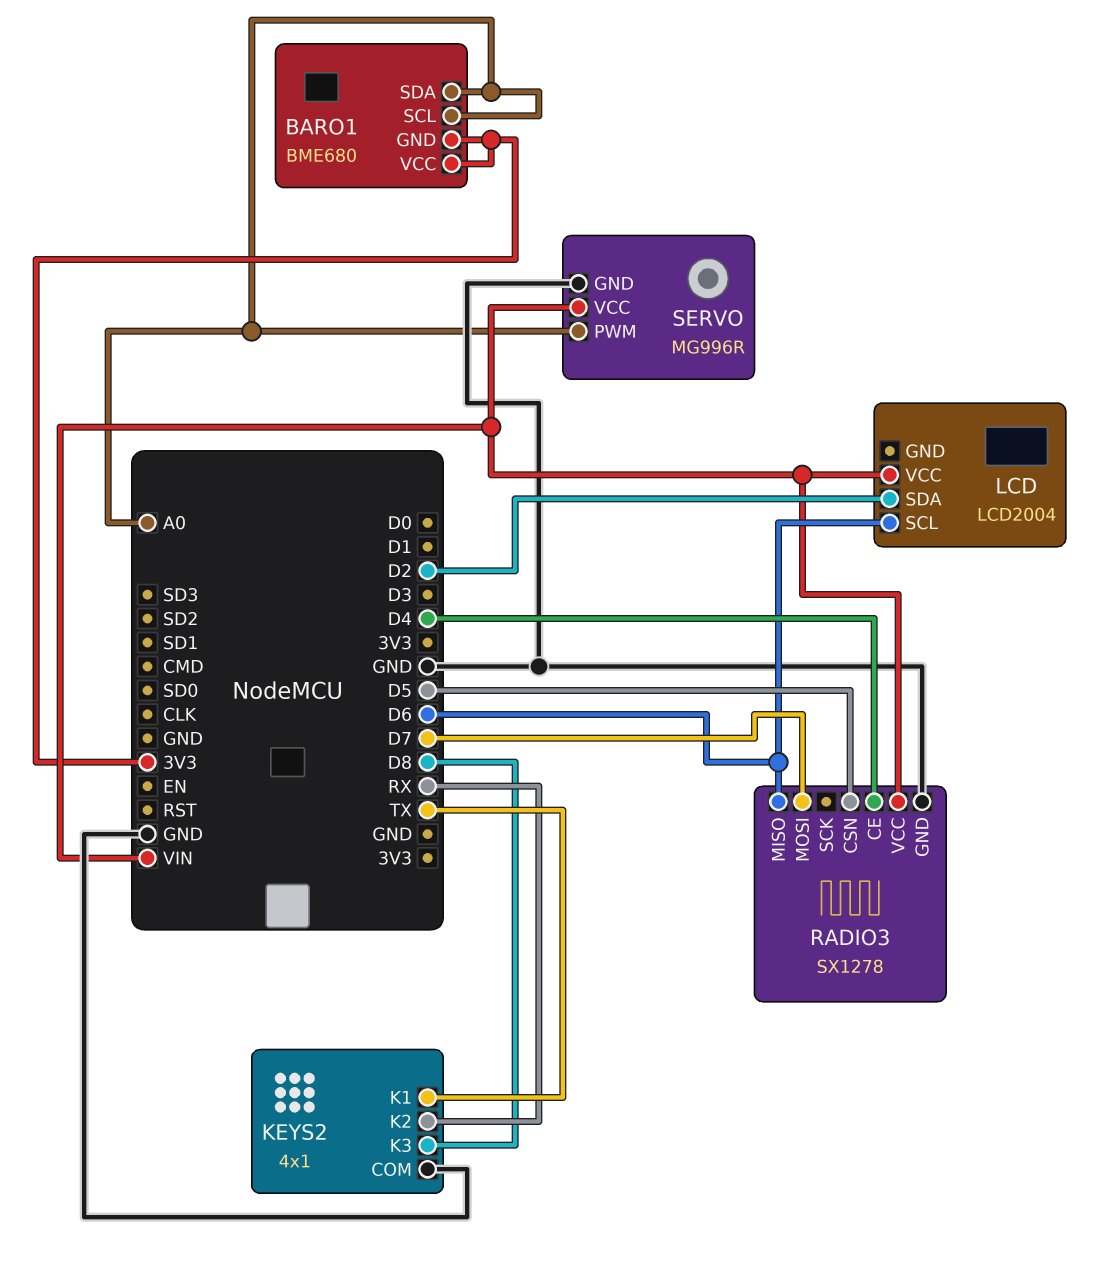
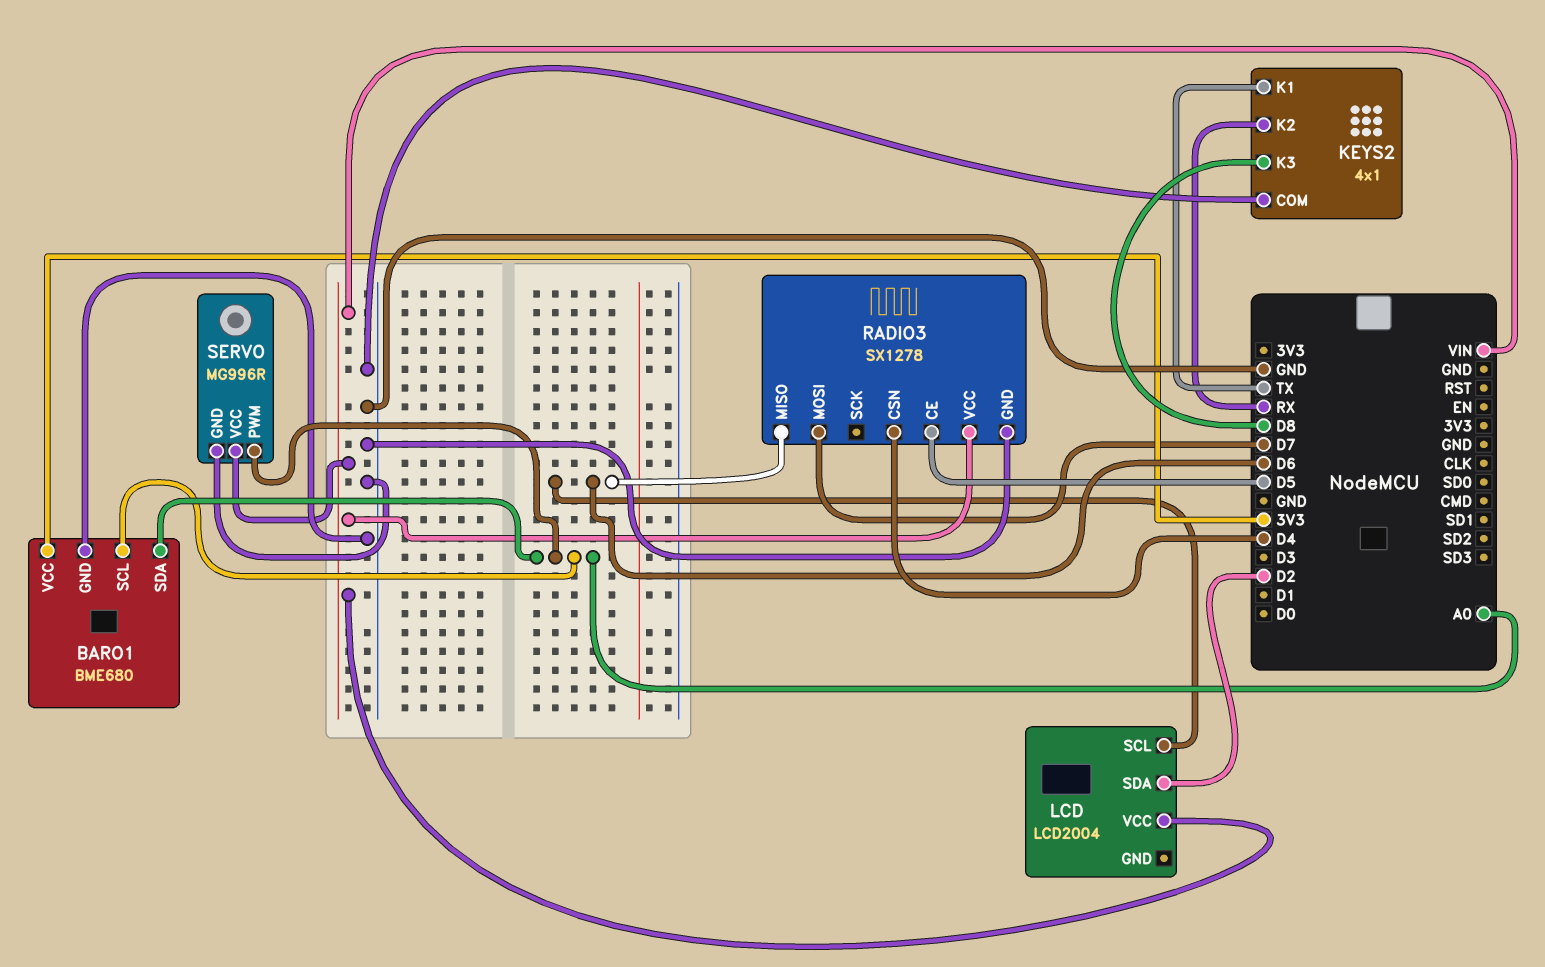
BARO1 pin GND: 3V3 -> GND
RADIO3 pin CE: D4 -> D5
RADIO3 pin CSN: D5 -> D4

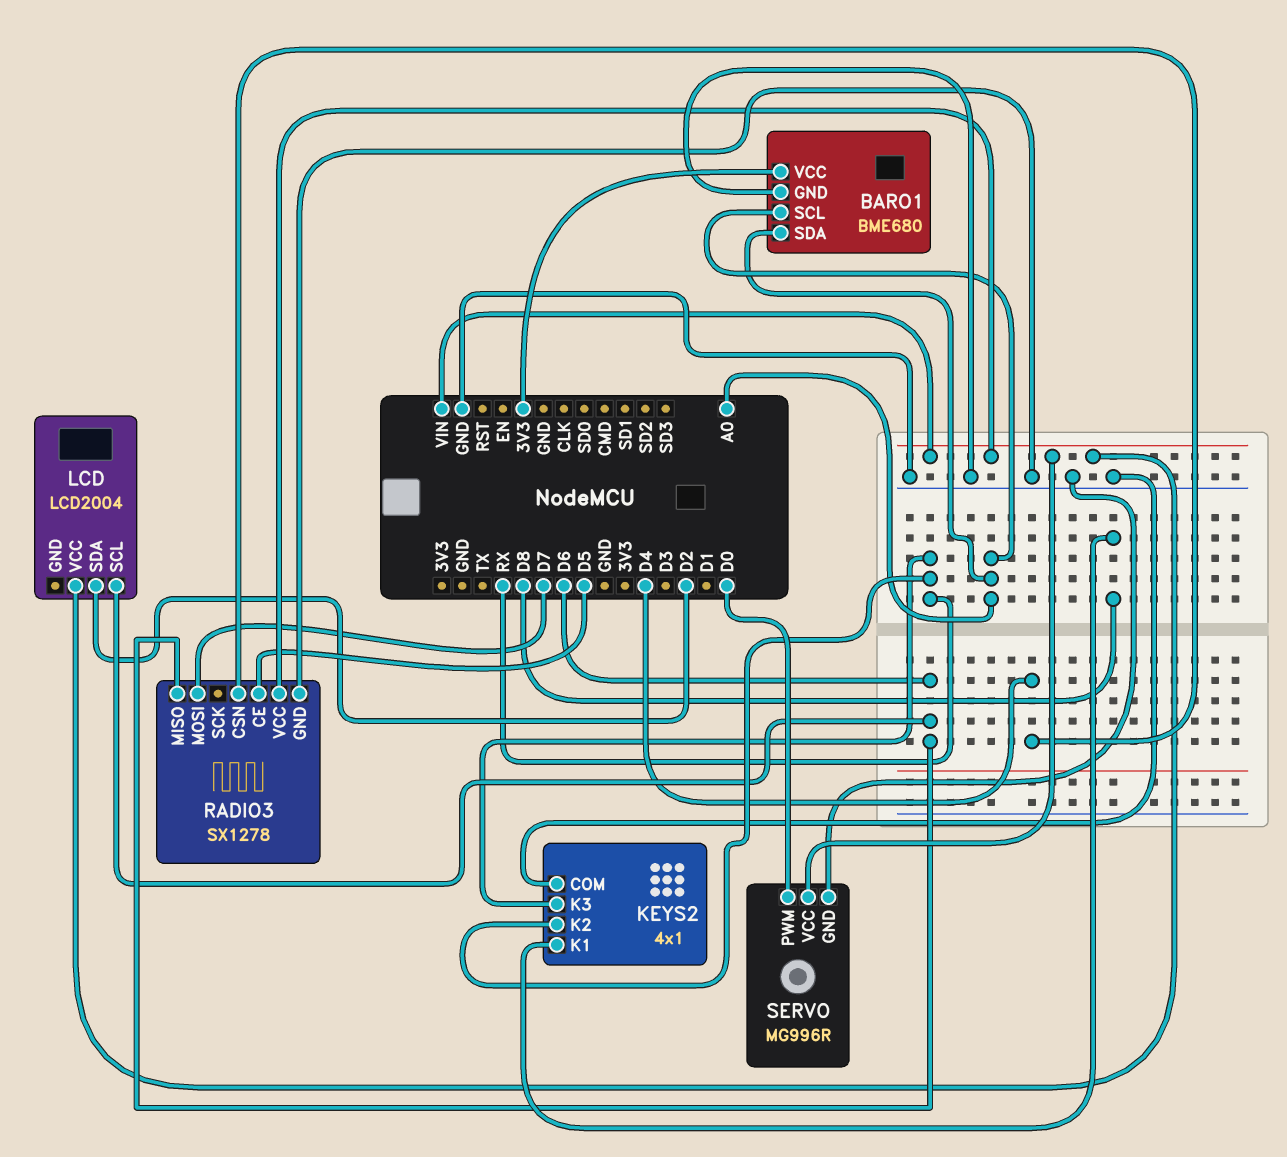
KEYS2 pin K1: TX -> D8
KEYS2 pin K3: D8 -> RX
SERVO pin PWM: A0 -> D0

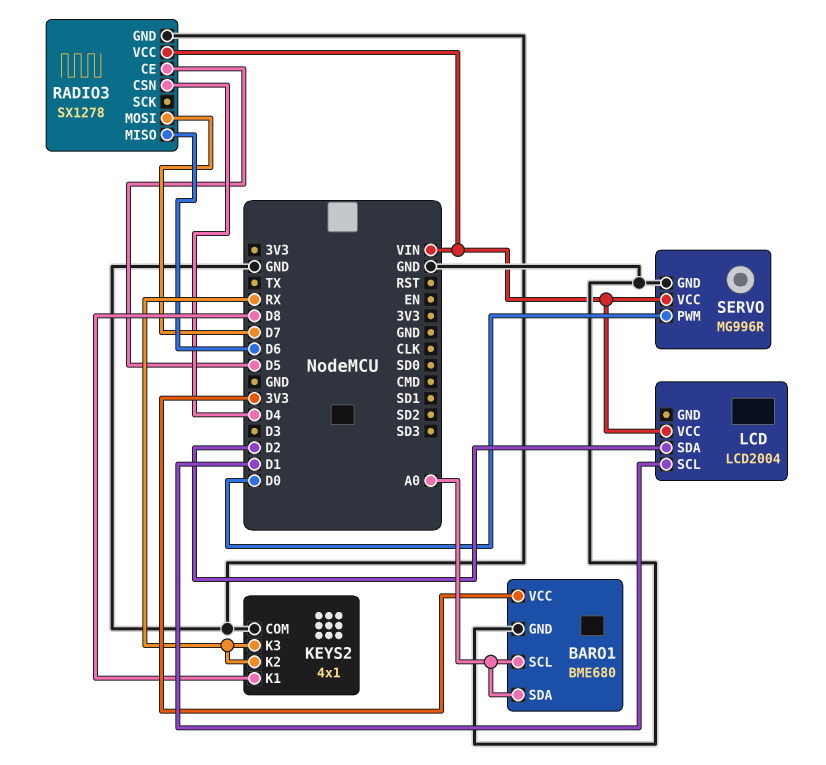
LCD pin SCL: D6 -> D1

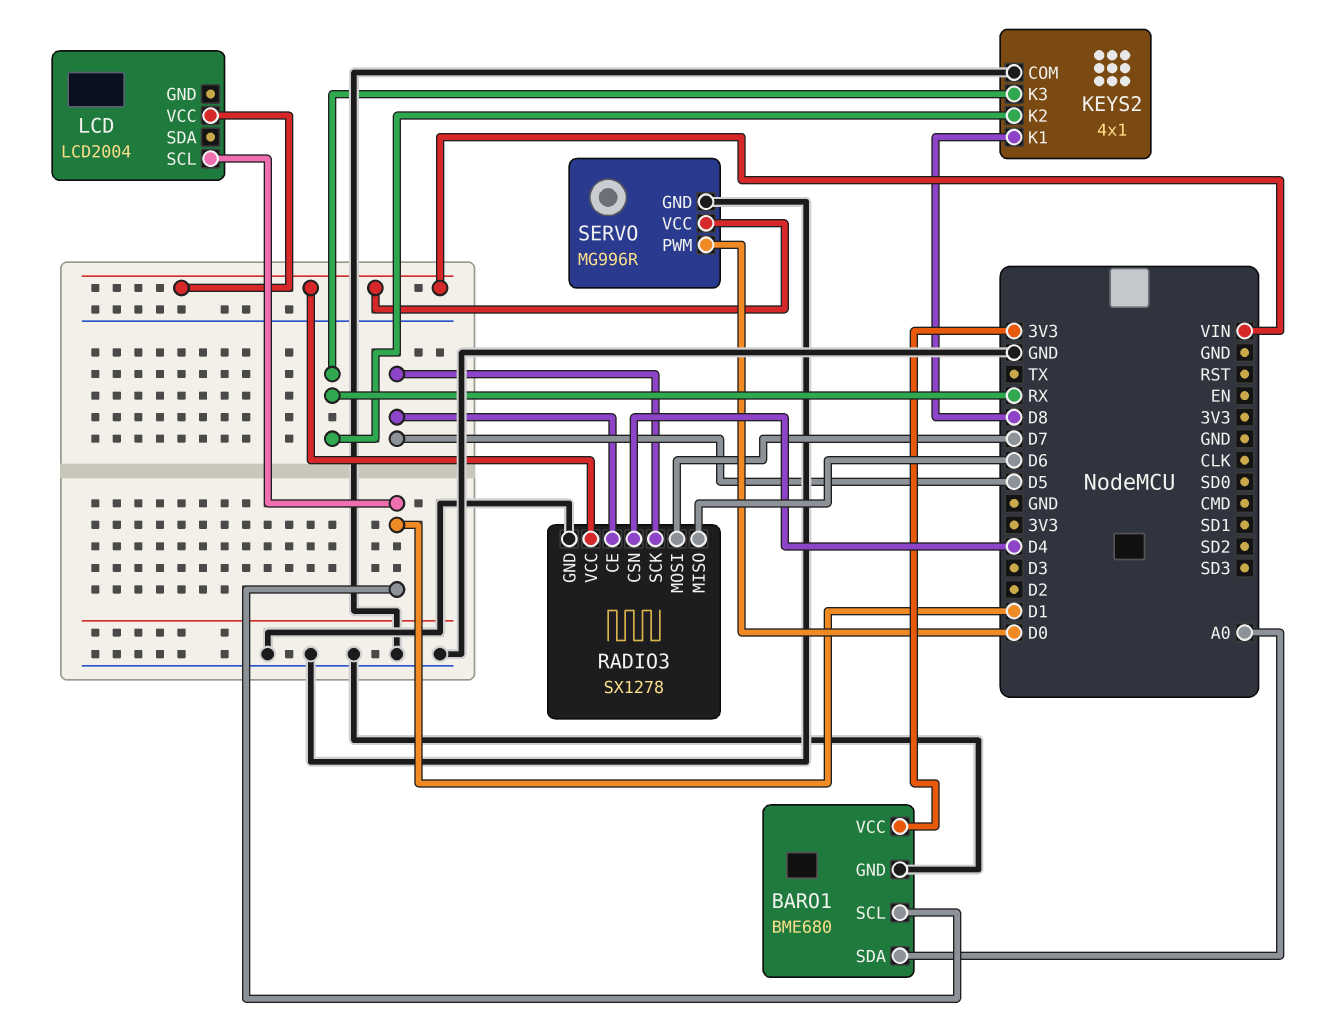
BARO1 pin SCL: A0 -> D1
LCD pin SDA: D2 -> none
RADIO3 pin SCK: none -> D5

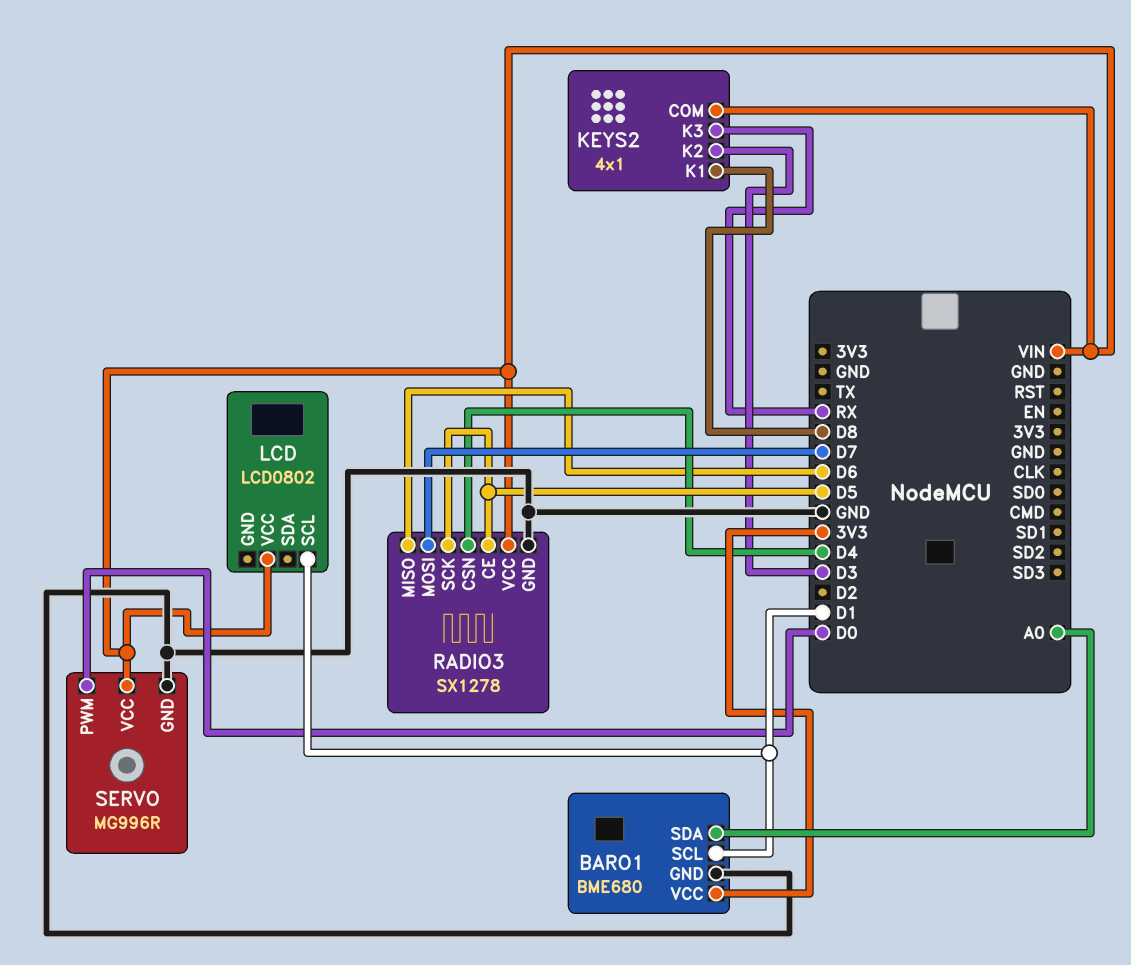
KEYS2 pin COM: GND -> VIN
KEYS2 pin K2: RX -> D3
LCD: LCD2004 -> LCD0802

